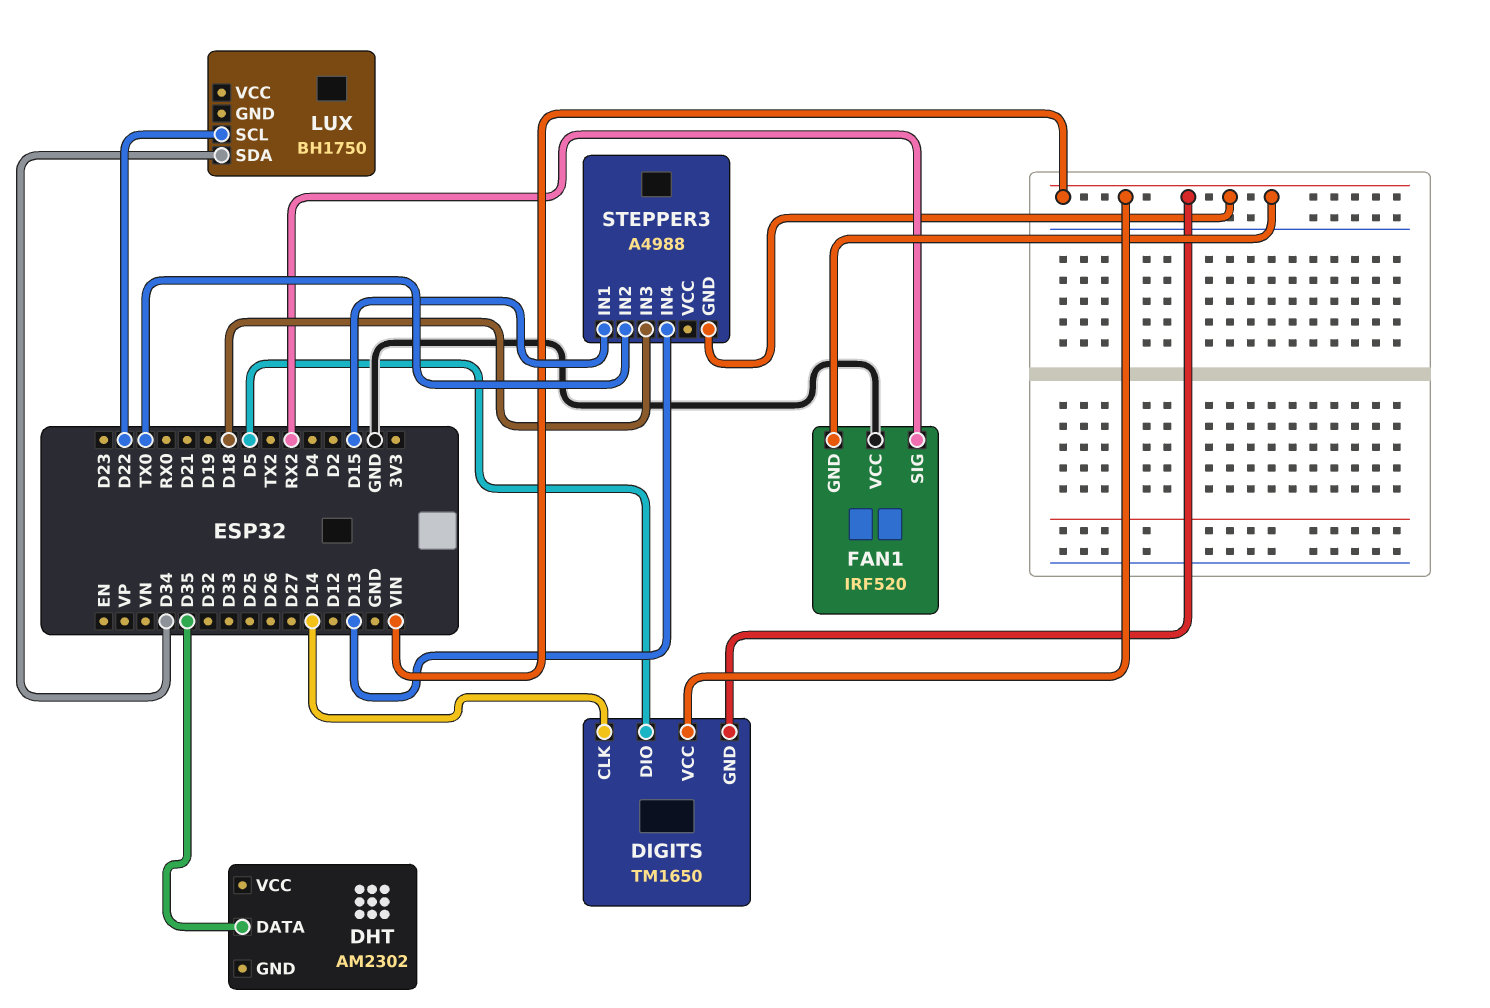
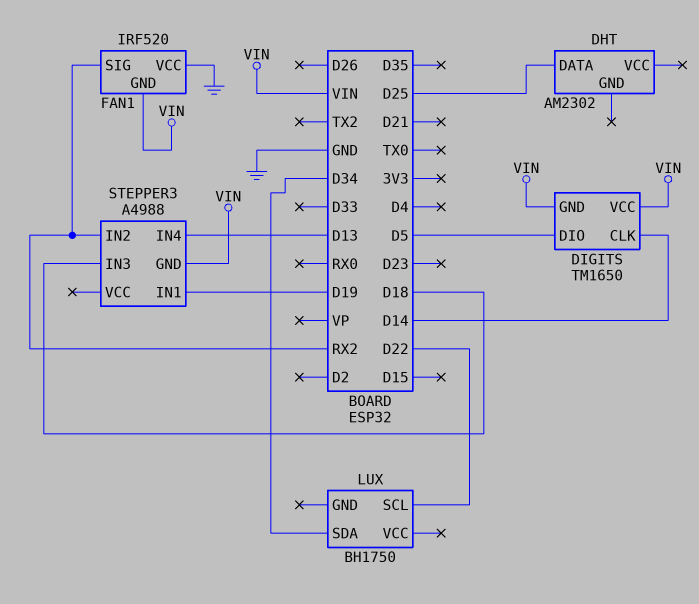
DHT pin DATA: D35 -> D25
STEPPER3 pin IN1: D15 -> D19
STEPPER3 pin IN2: TX0 -> RX2

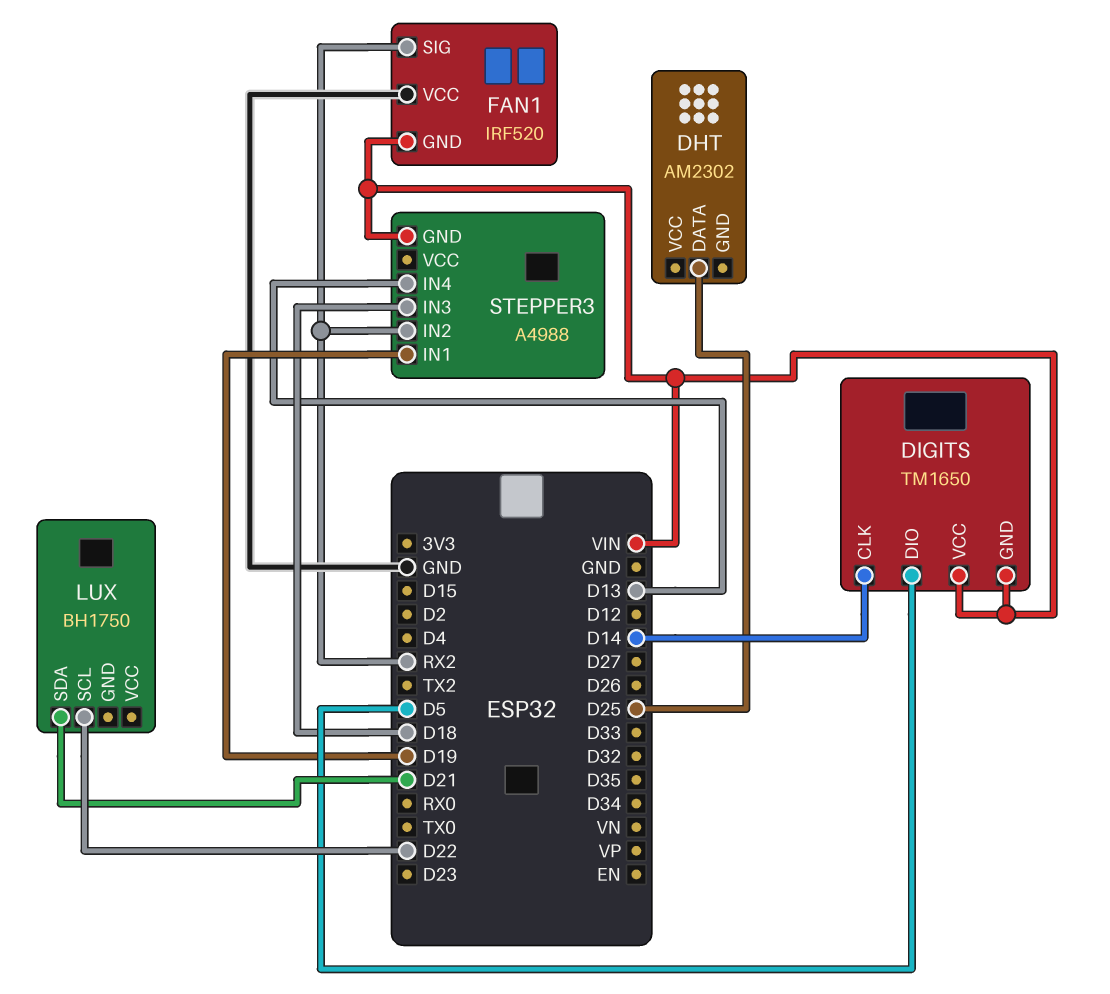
LUX pin SDA: D34 -> D21

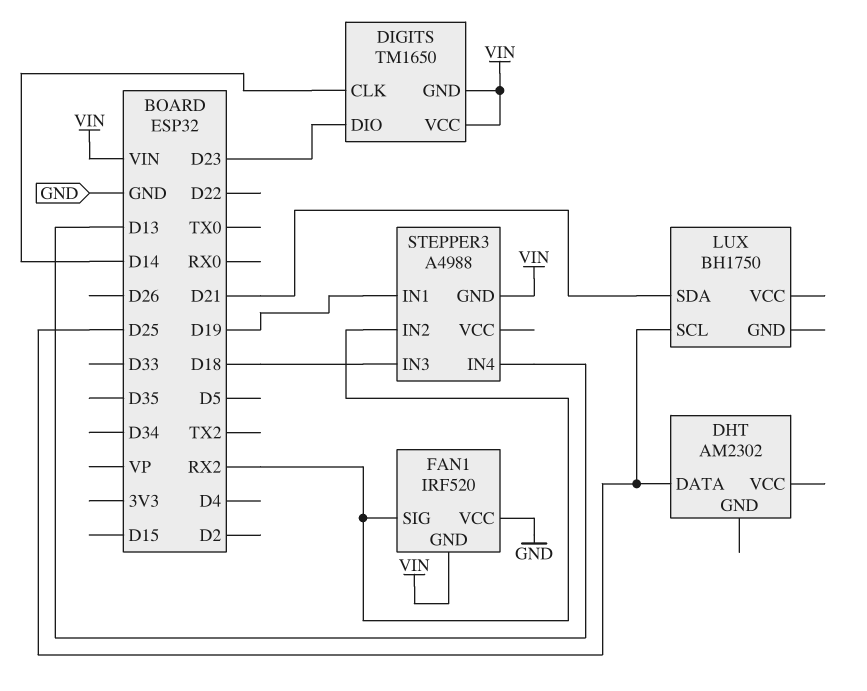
DIGITS pin DIO: D5 -> D23
LUX pin SCL: D22 -> D25

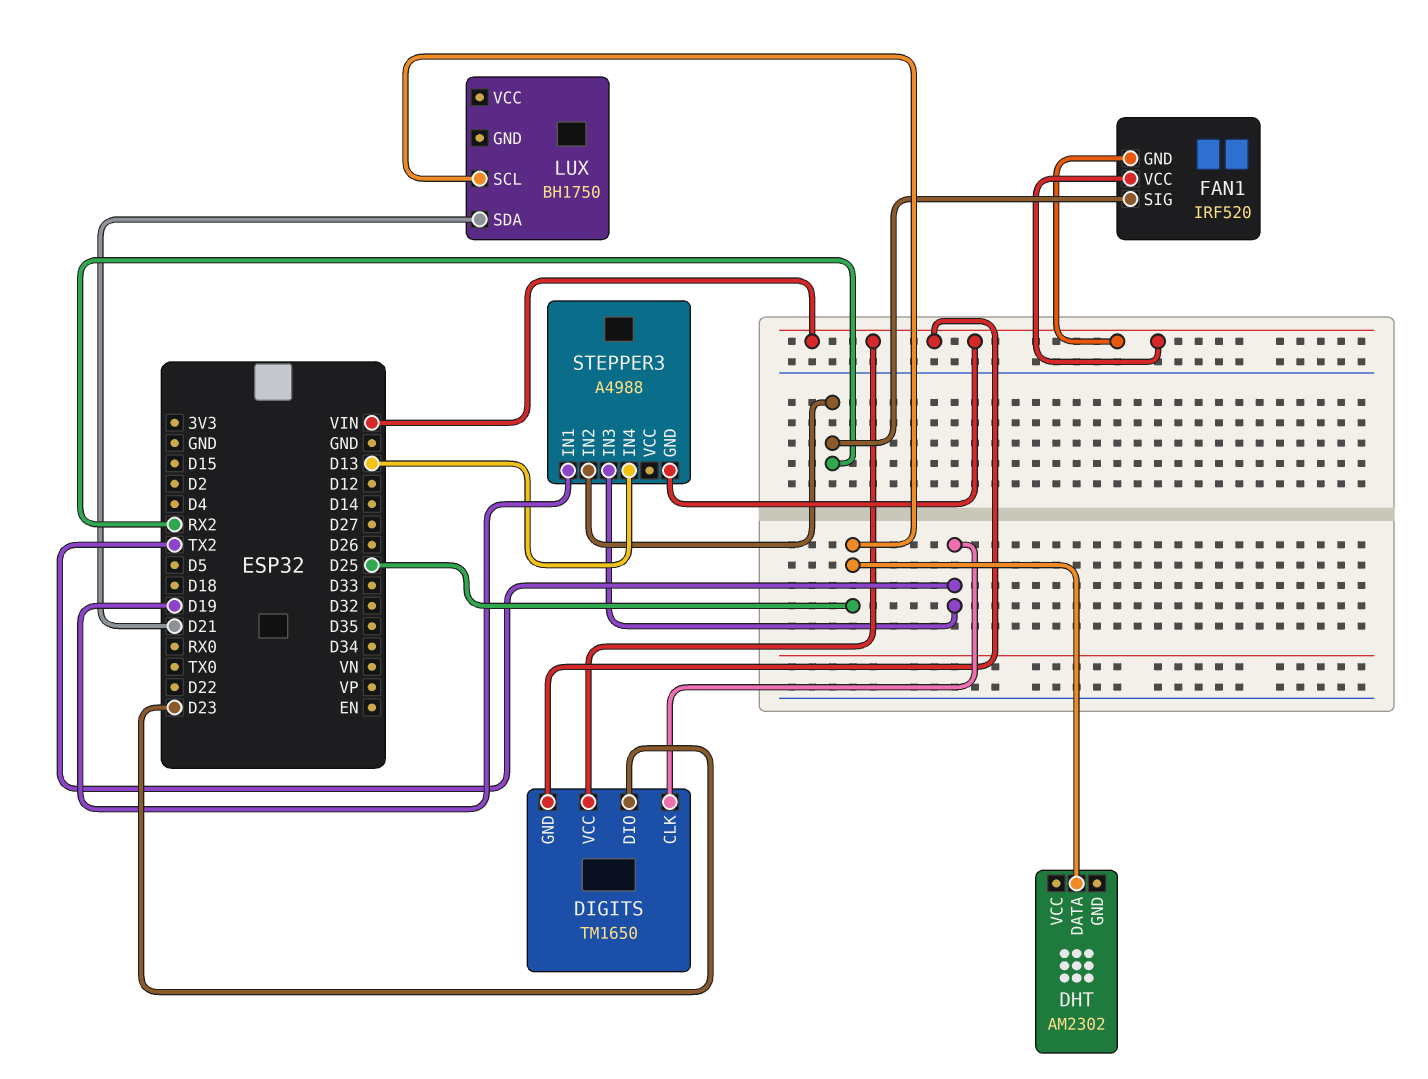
DIGITS pin CLK: D14 -> TX2
FAN1 pin VCC: GND -> VIN
STEPPER3 pin IN3: D18 -> TX2

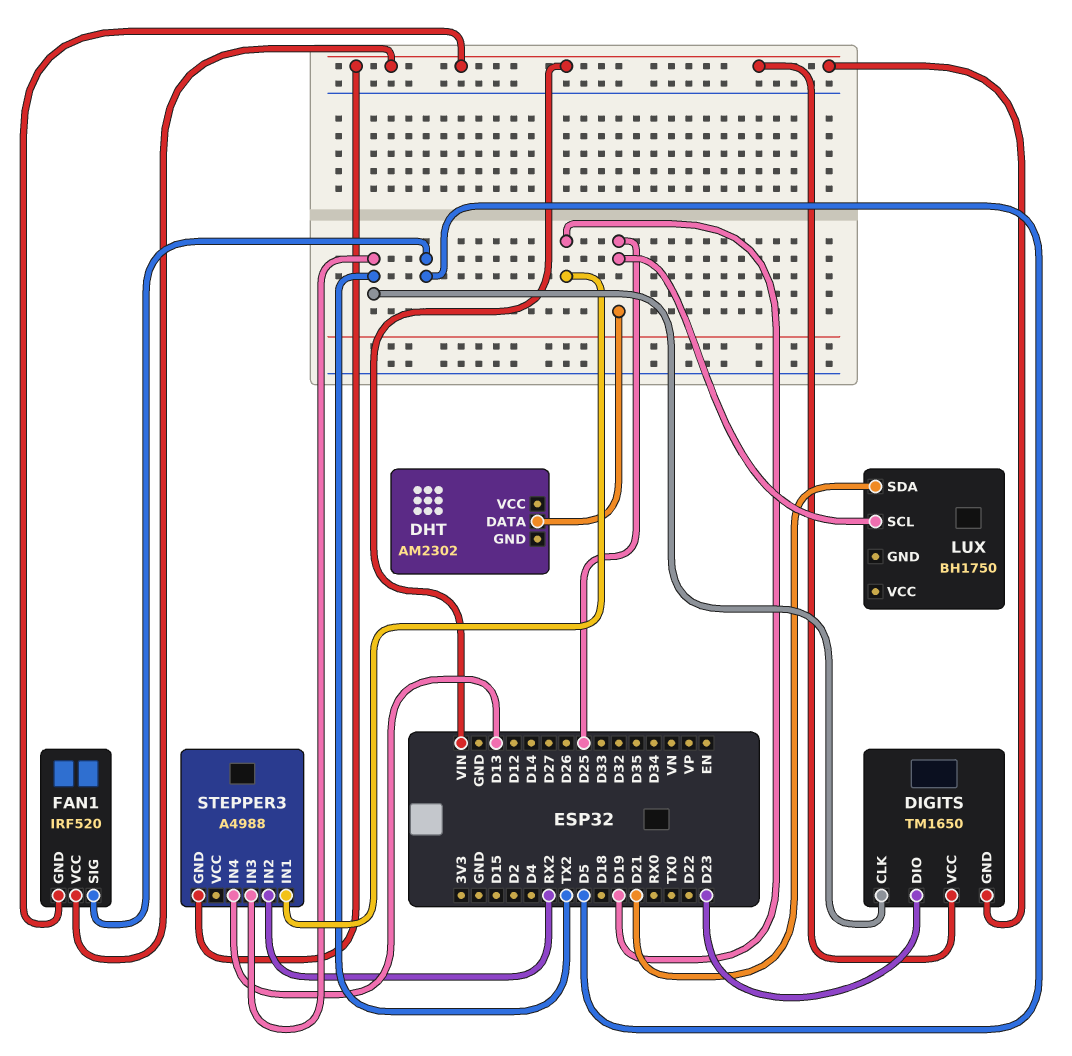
FAN1 pin SIG: RX2 -> D5

